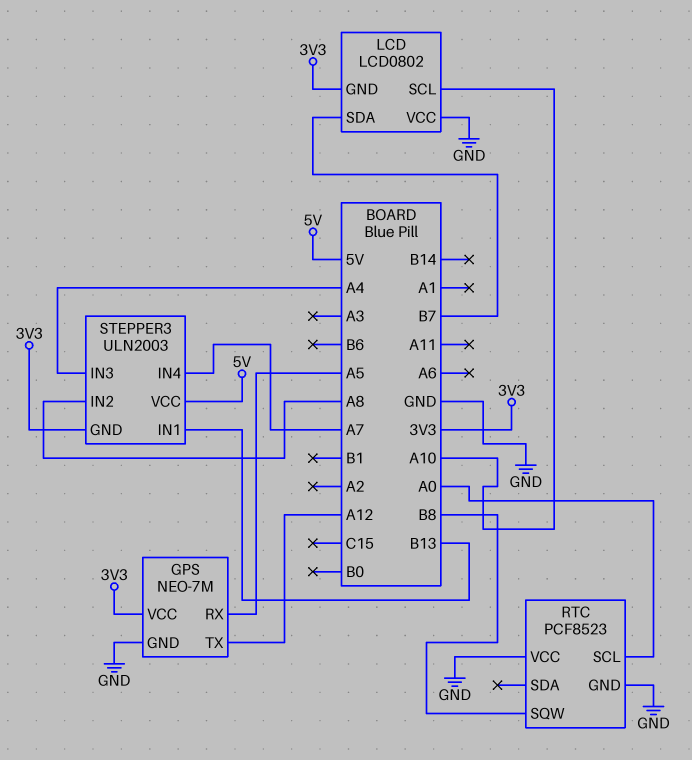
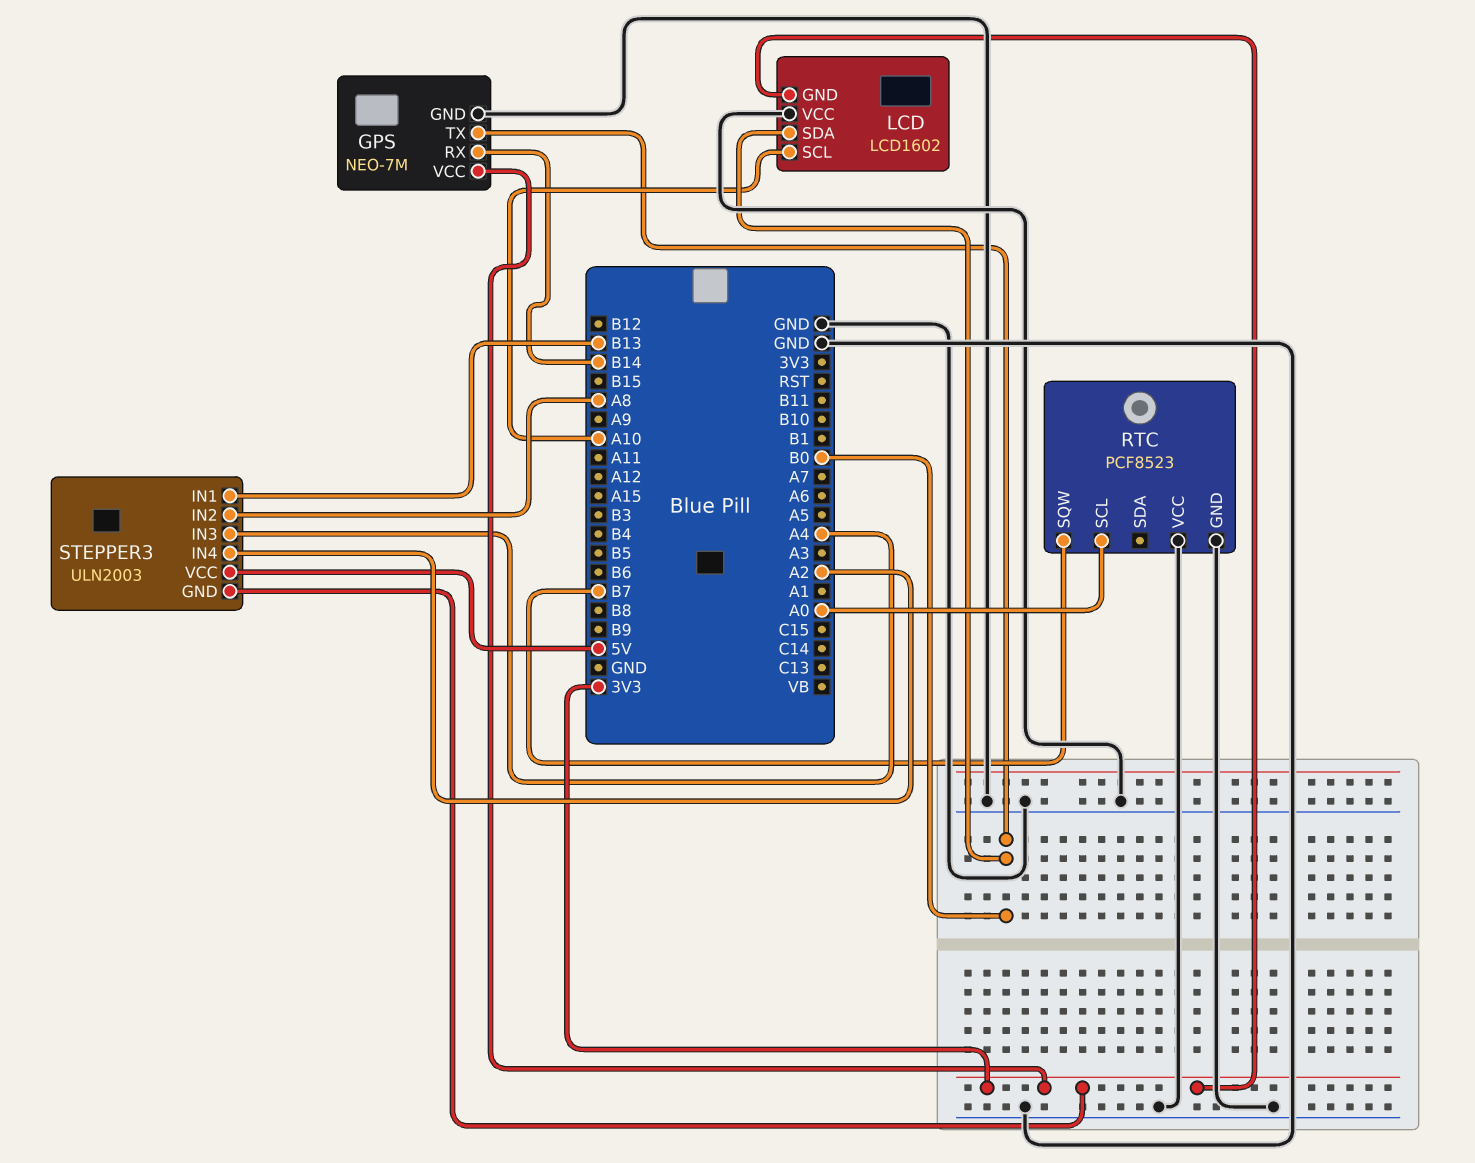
GPS pin RX: A5 -> B14
GPS pin TX: A12 -> B0
LCD: LCD0802 -> LCD1602
LCD pin SDA: B7 -> B0
RTC pin SQW: B8 -> B7
STEPPER3 pin IN4: A7 -> A2

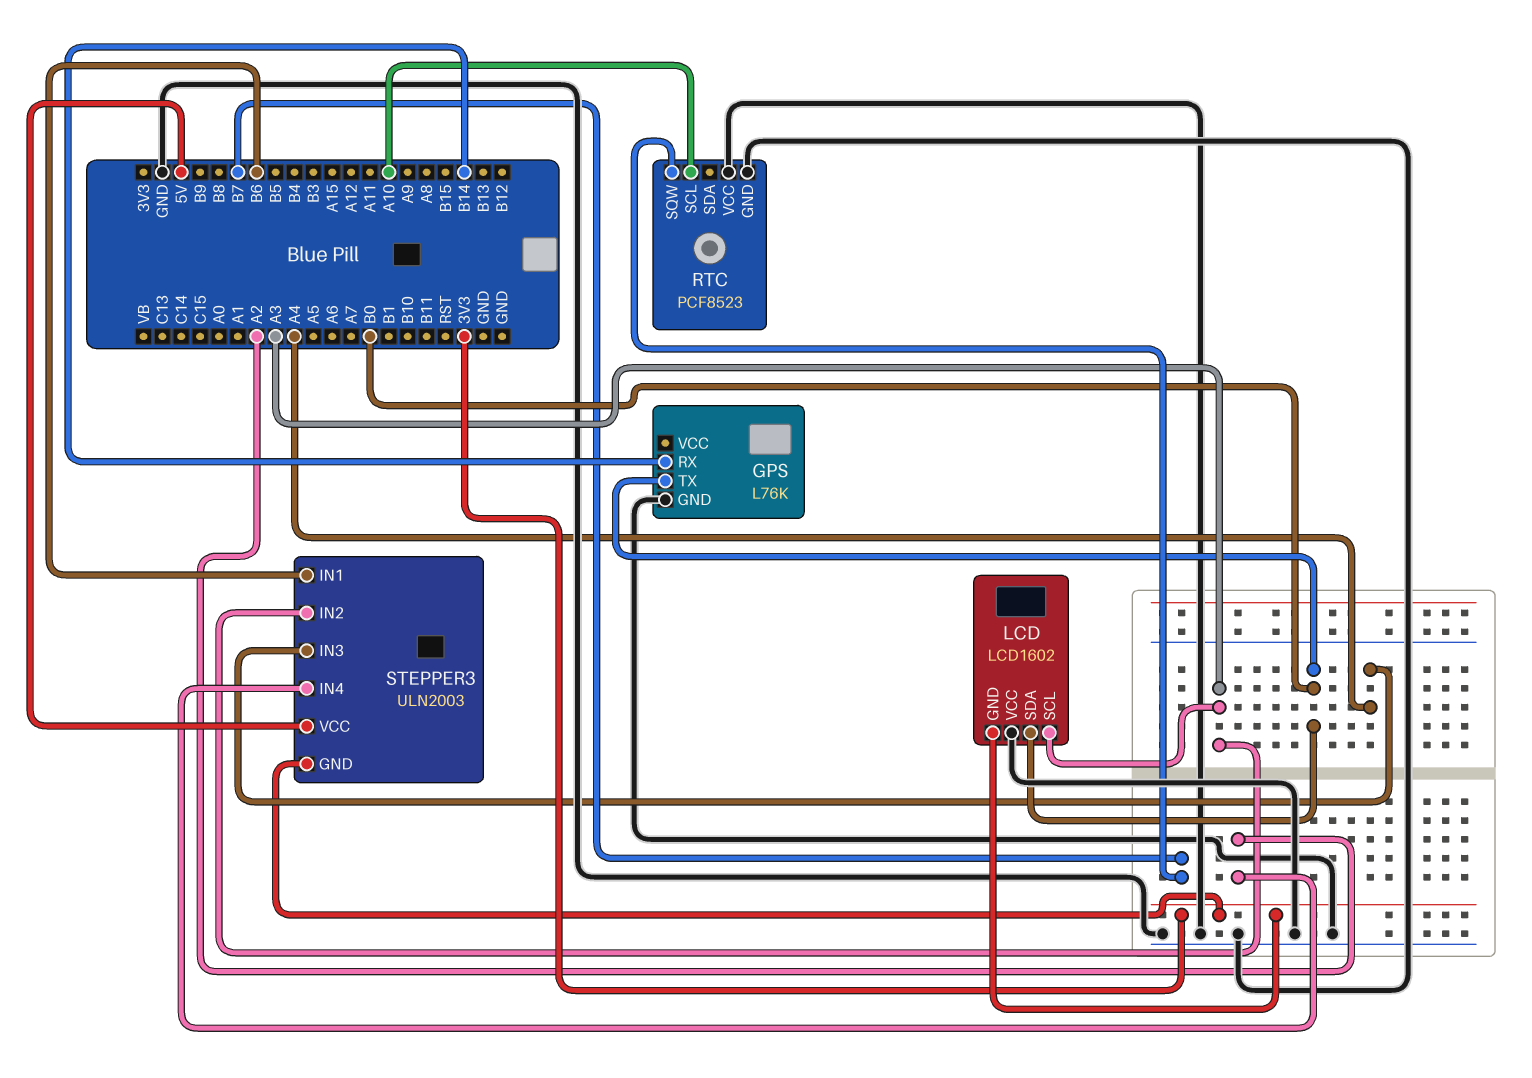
GPS: NEO-7M -> L76K
GPS pin VCC: 3V3 -> none
LCD pin SCL: A10 -> A3
RTC pin SCL: A0 -> A10
STEPPER3 pin IN1: B13 -> B6
STEPPER3 pin IN2: A8 -> A3

